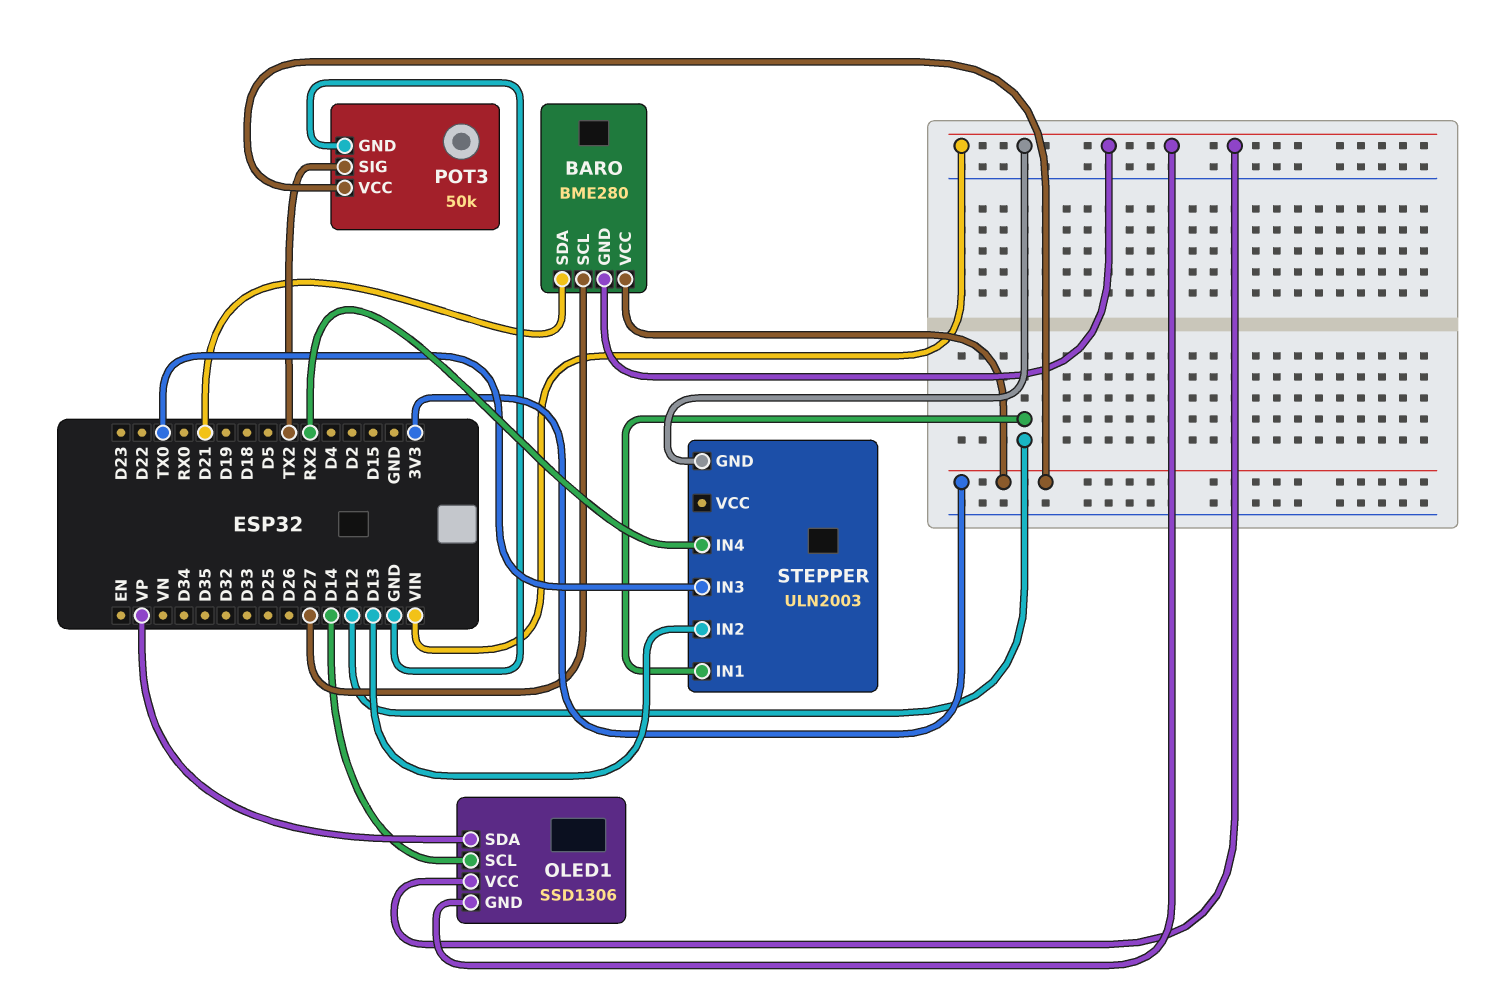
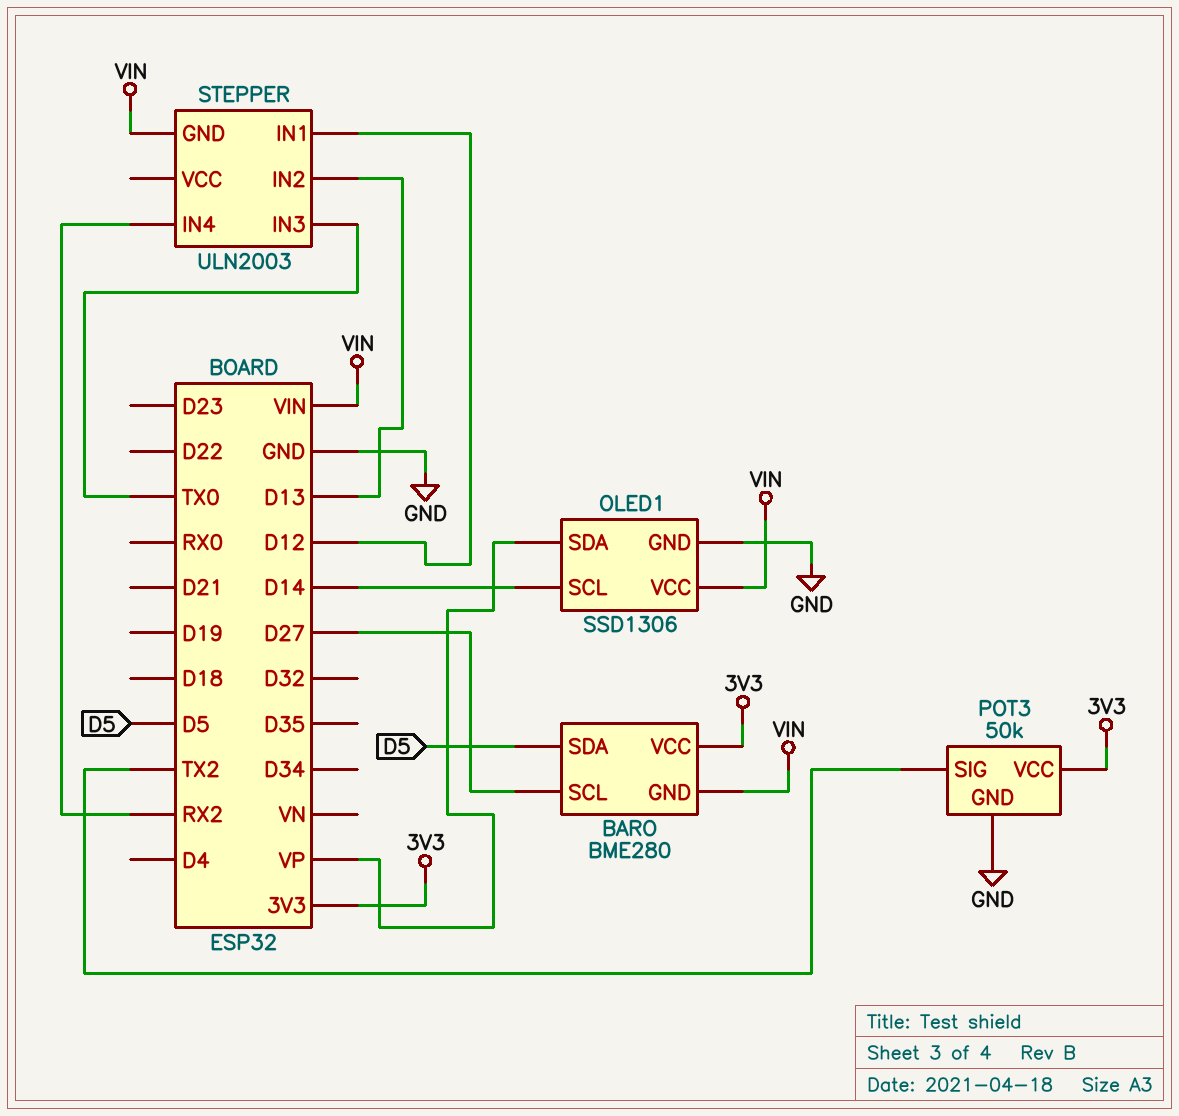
BARO pin SDA: D21 -> D5
OLED1 pin GND: VIN -> GND

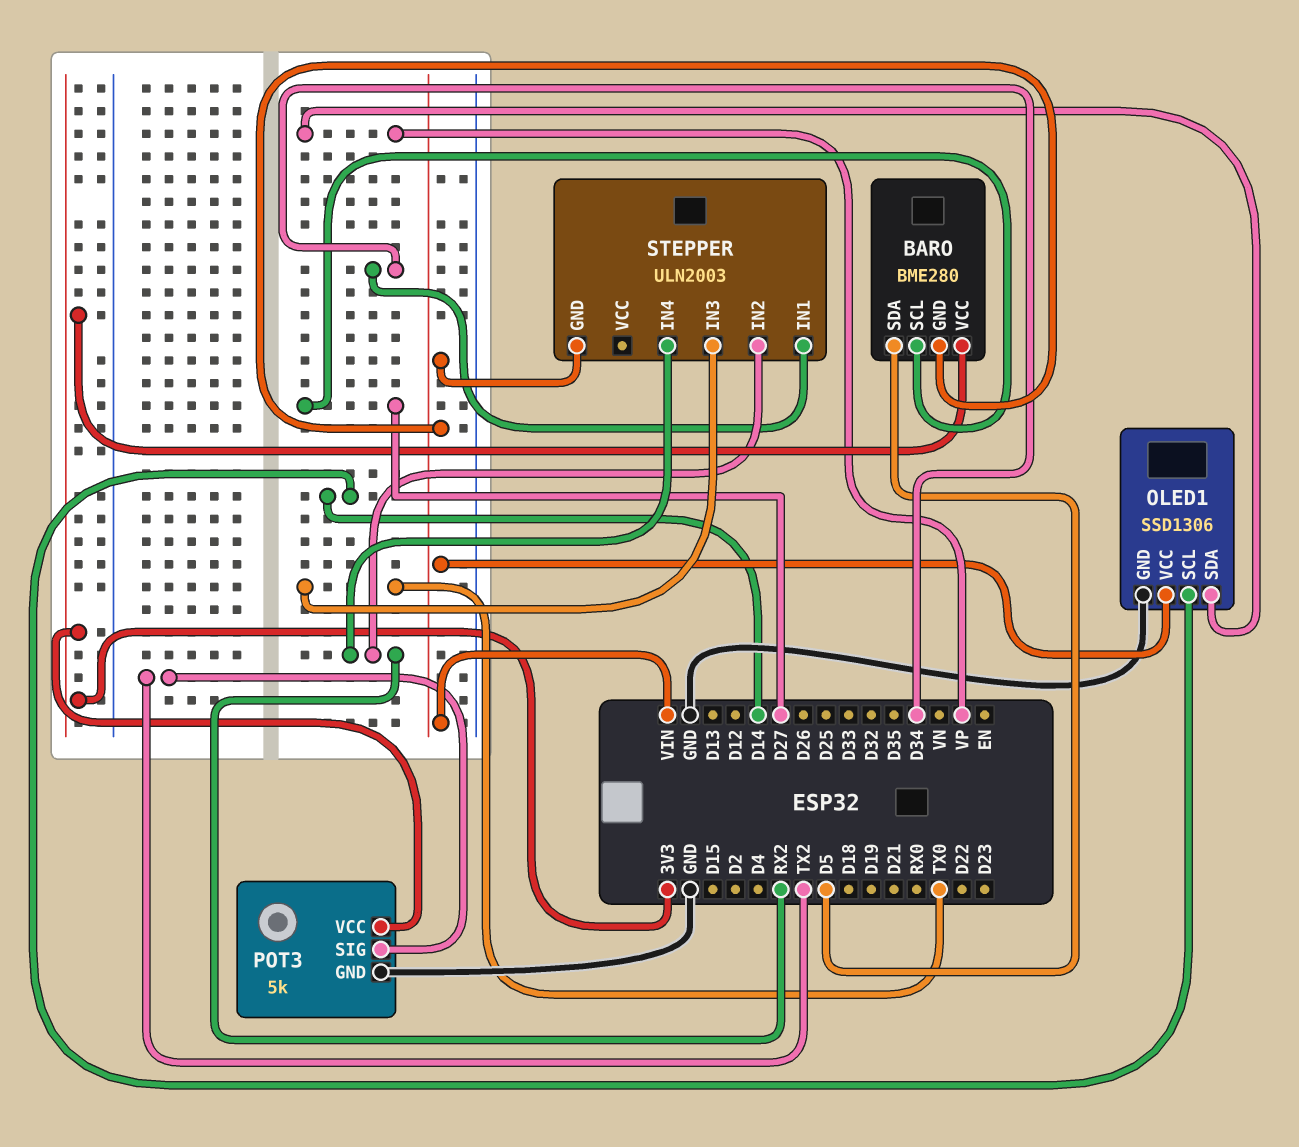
POT3: 50k -> 5k
STEPPER pin IN1: D12 -> D34
STEPPER pin IN2: D13 -> RX2

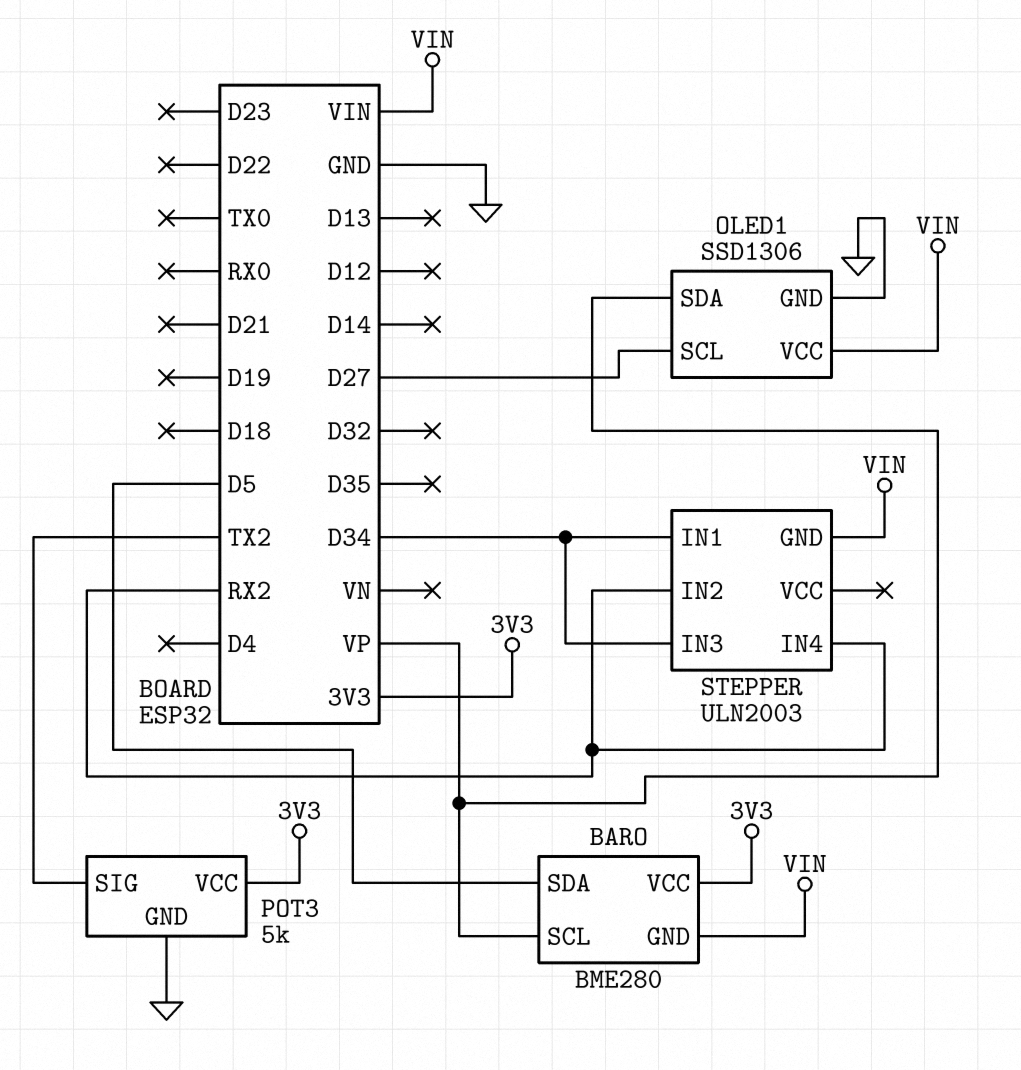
BARO pin SCL: D27 -> VP
OLED1 pin SCL: D14 -> D27
STEPPER pin IN3: TX0 -> D34

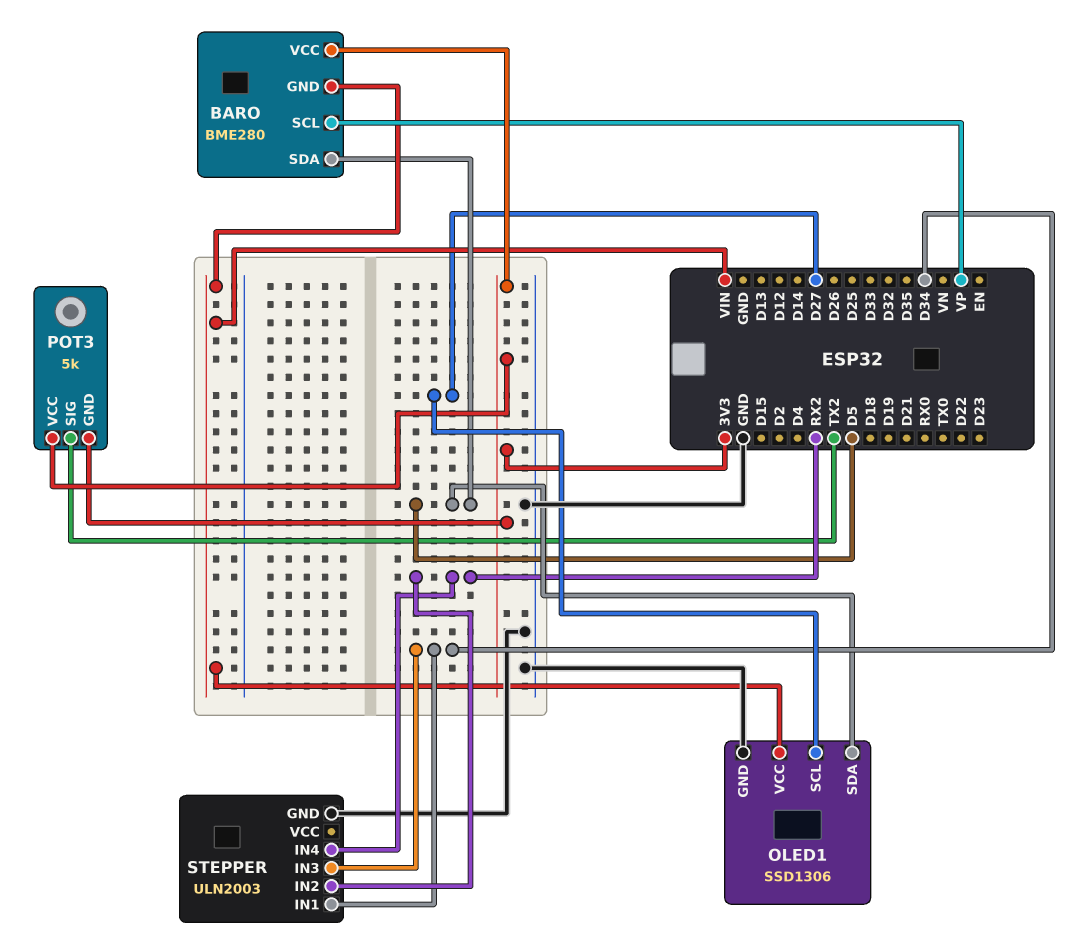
OLED1 pin SDA: VP -> D5
POT3 pin GND: GND -> 3V3
STEPPER pin GND: VIN -> GND

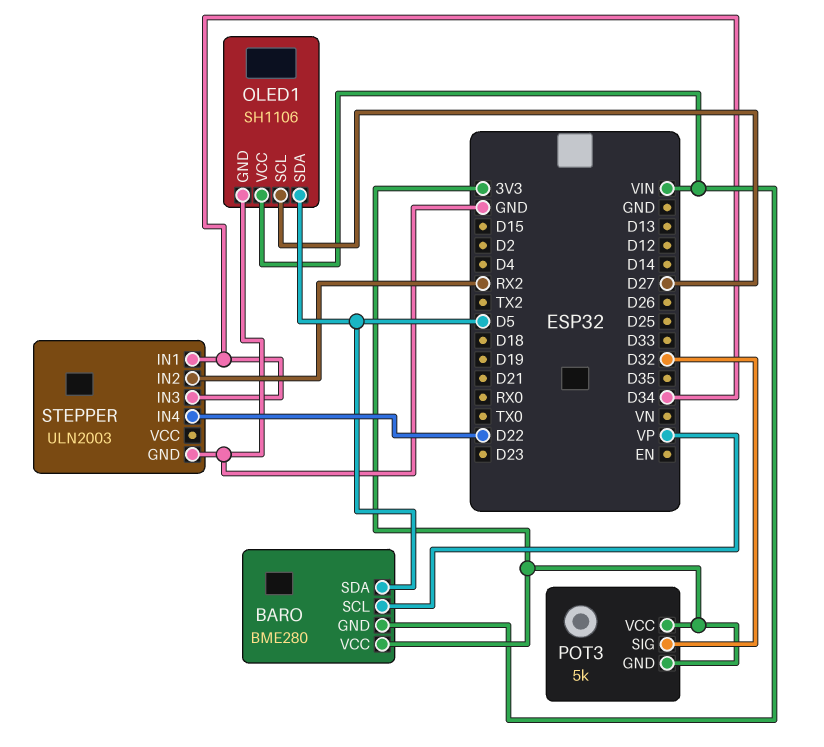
OLED1: SSD1306 -> SH1106
POT3 pin SIG: TX2 -> D32
STEPPER pin IN4: RX2 -> D22

